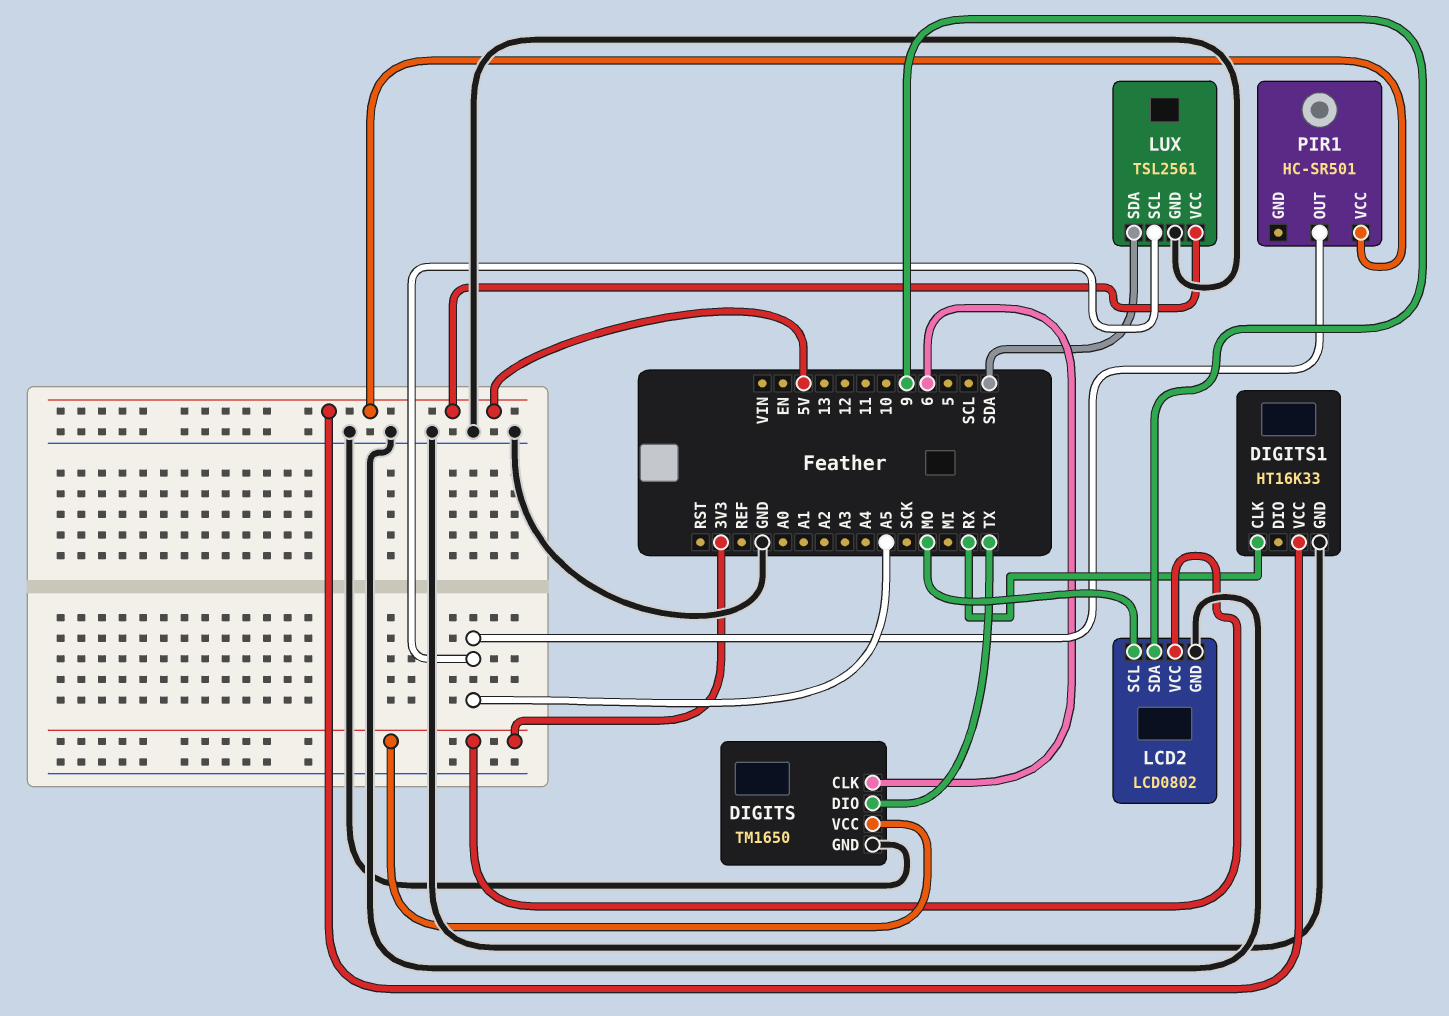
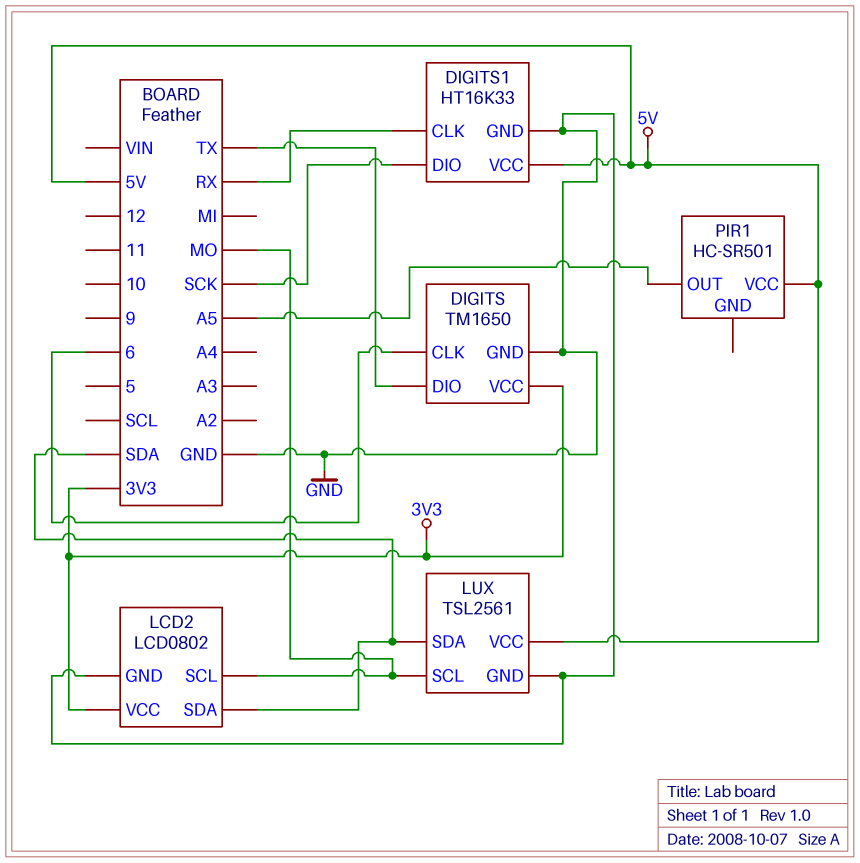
DIGITS1 pin DIO: none -> SCK
LCD2 pin SDA: 9 -> SDA
LUX pin SCL: A5 -> MO

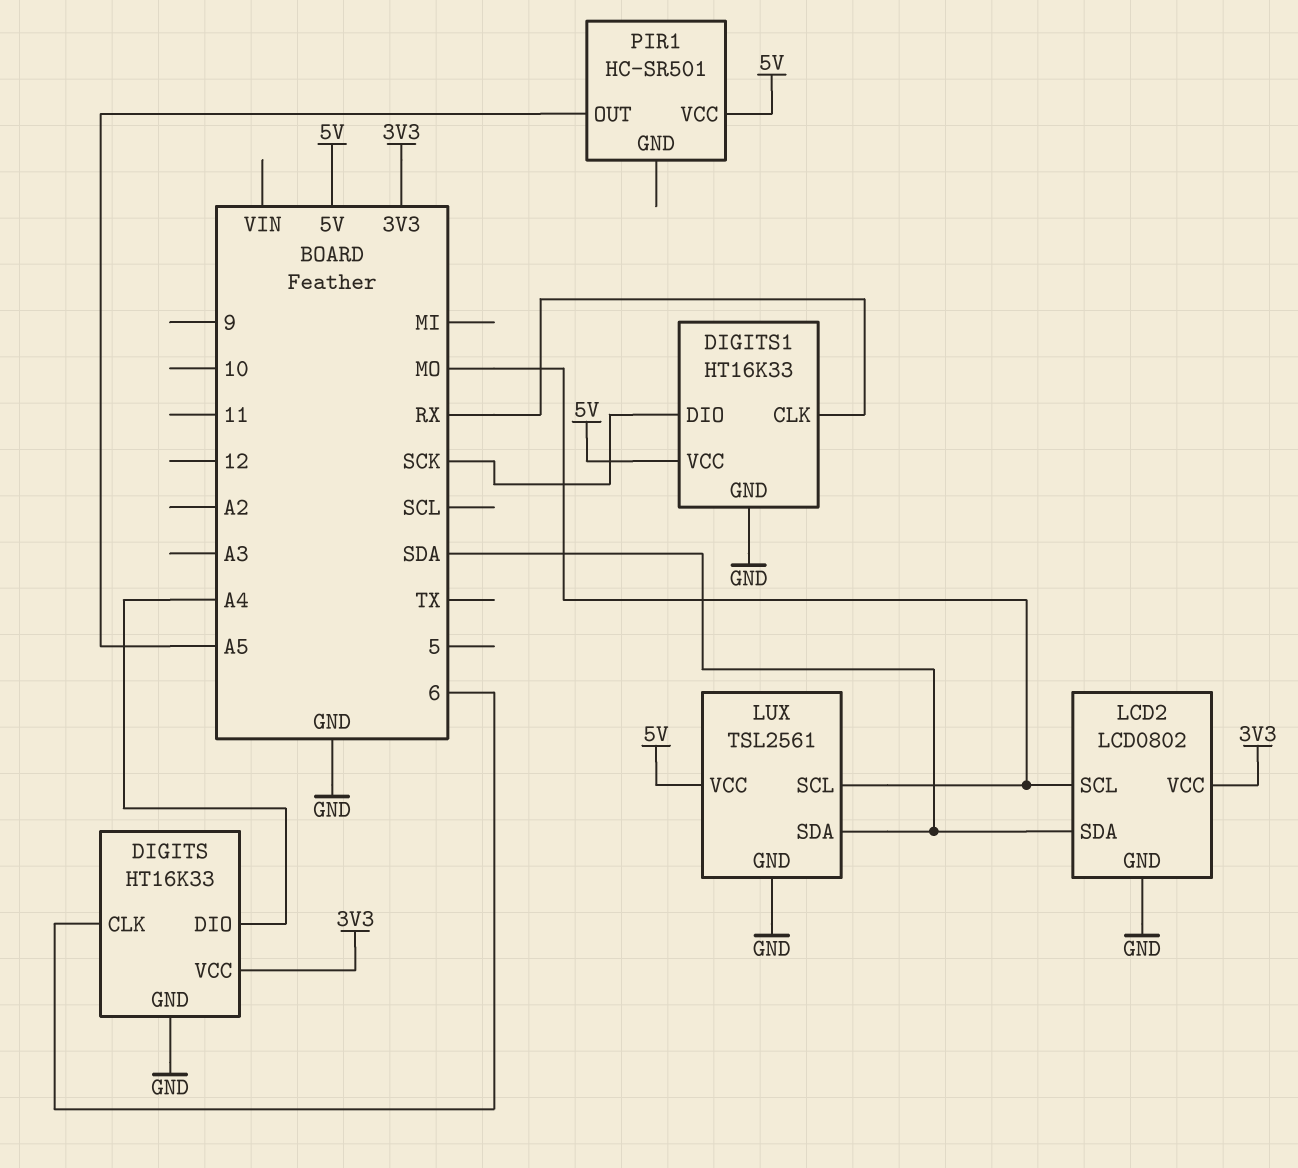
DIGITS: TM1650 -> HT16K33
DIGITS pin DIO: TX -> A4

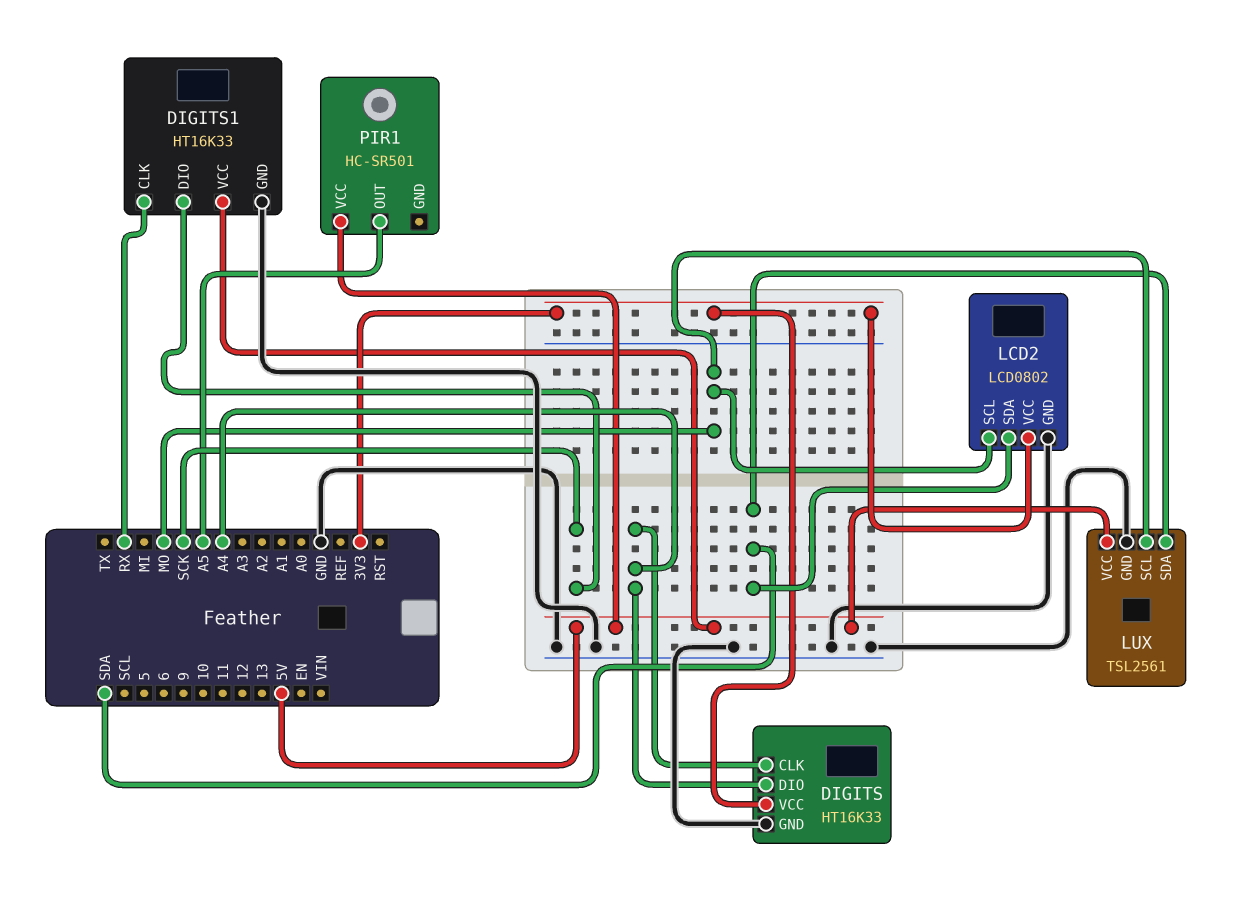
DIGITS pin CLK: 6 -> A4

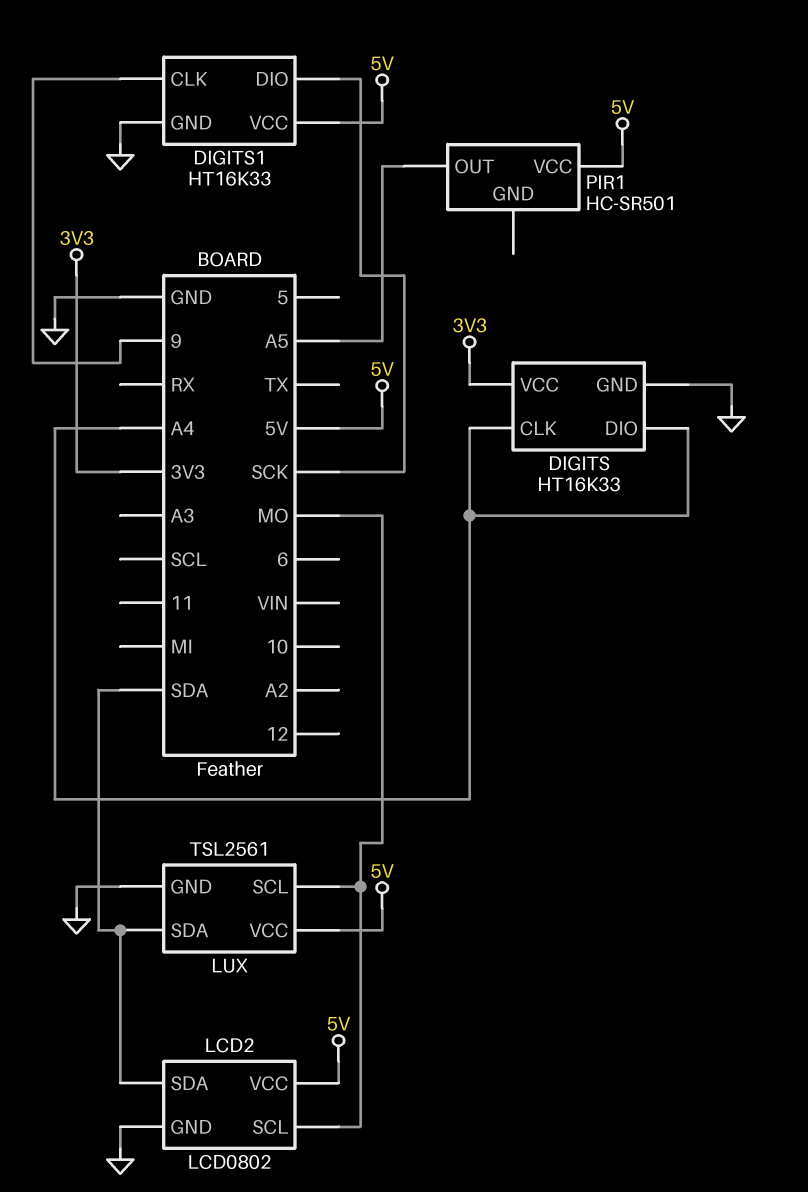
DIGITS1 pin CLK: RX -> 9
LCD2 pin VCC: 3V3 -> 5V

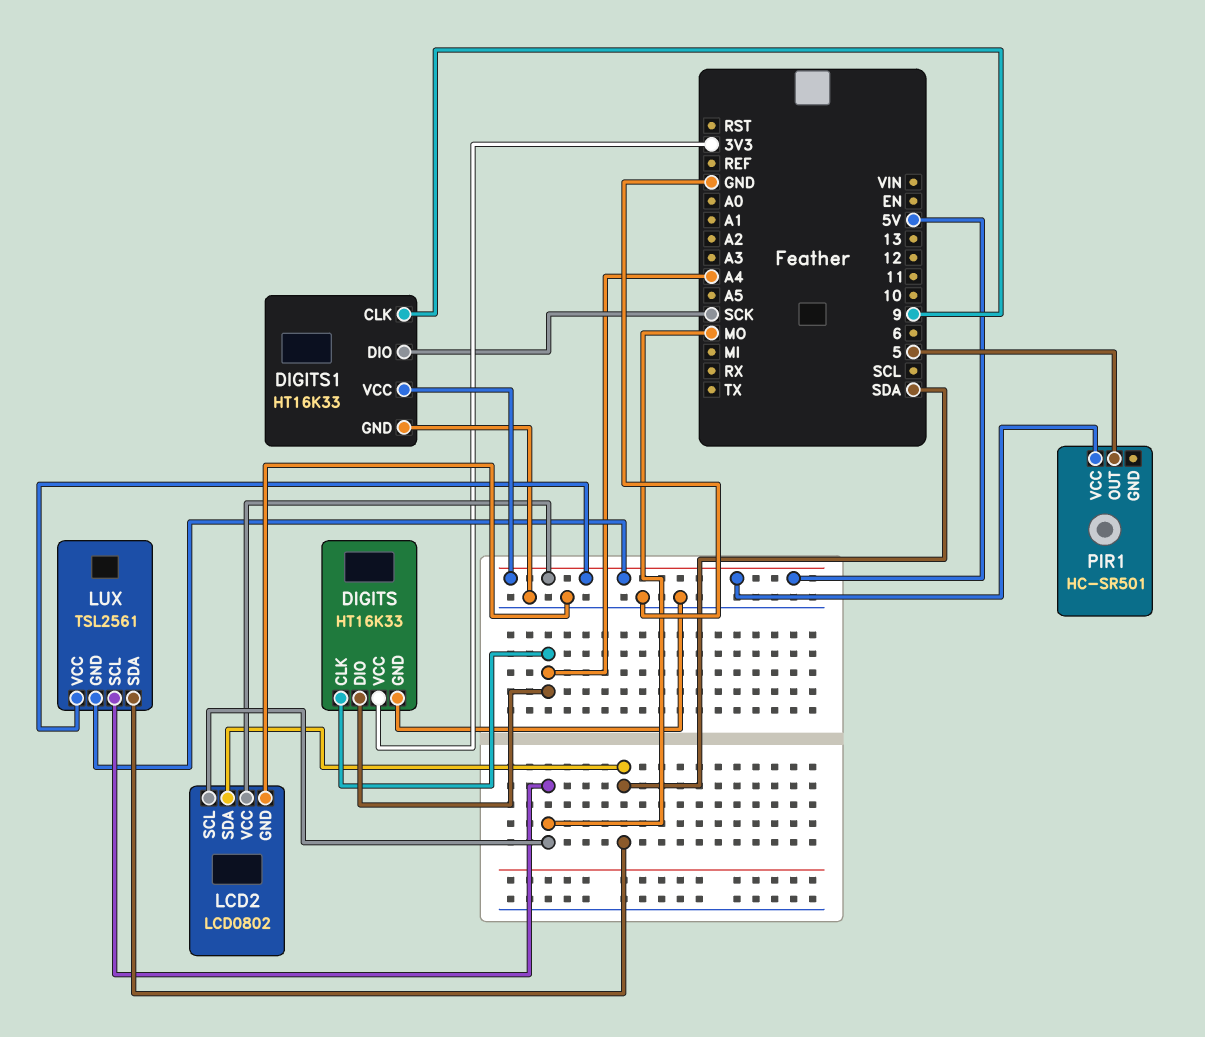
LUX pin GND: GND -> 5V
PIR1 pin OUT: A5 -> 5

